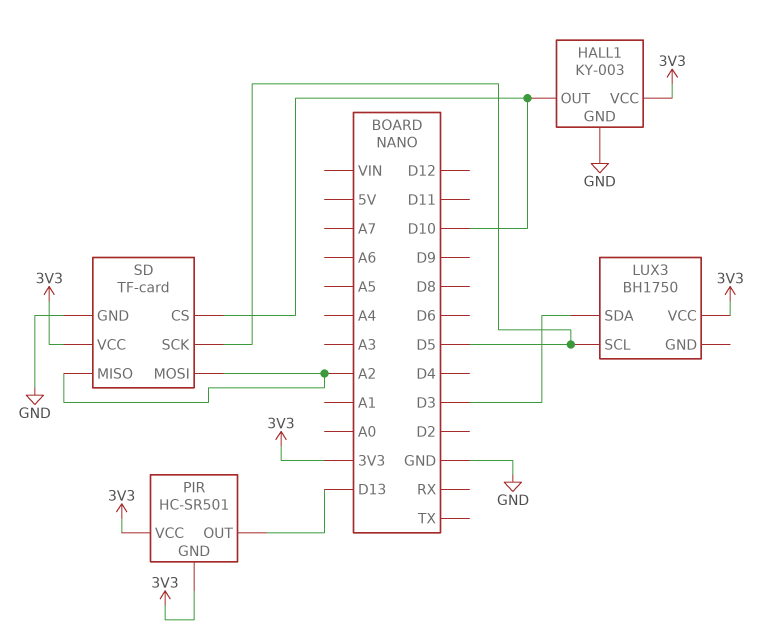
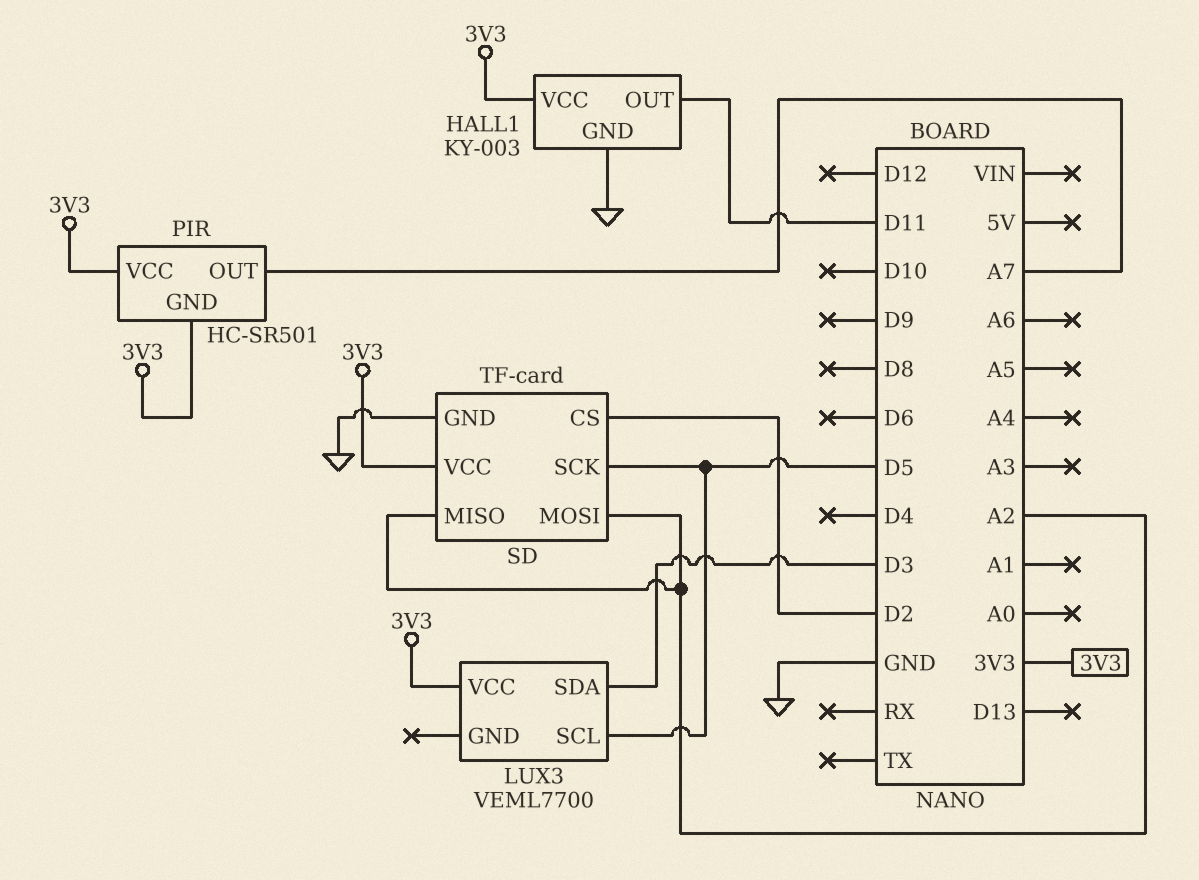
HALL1 pin OUT: D10 -> D11
LUX3: BH1750 -> VEML7700
PIR pin OUT: D13 -> A7
SD pin CS: D10 -> D2

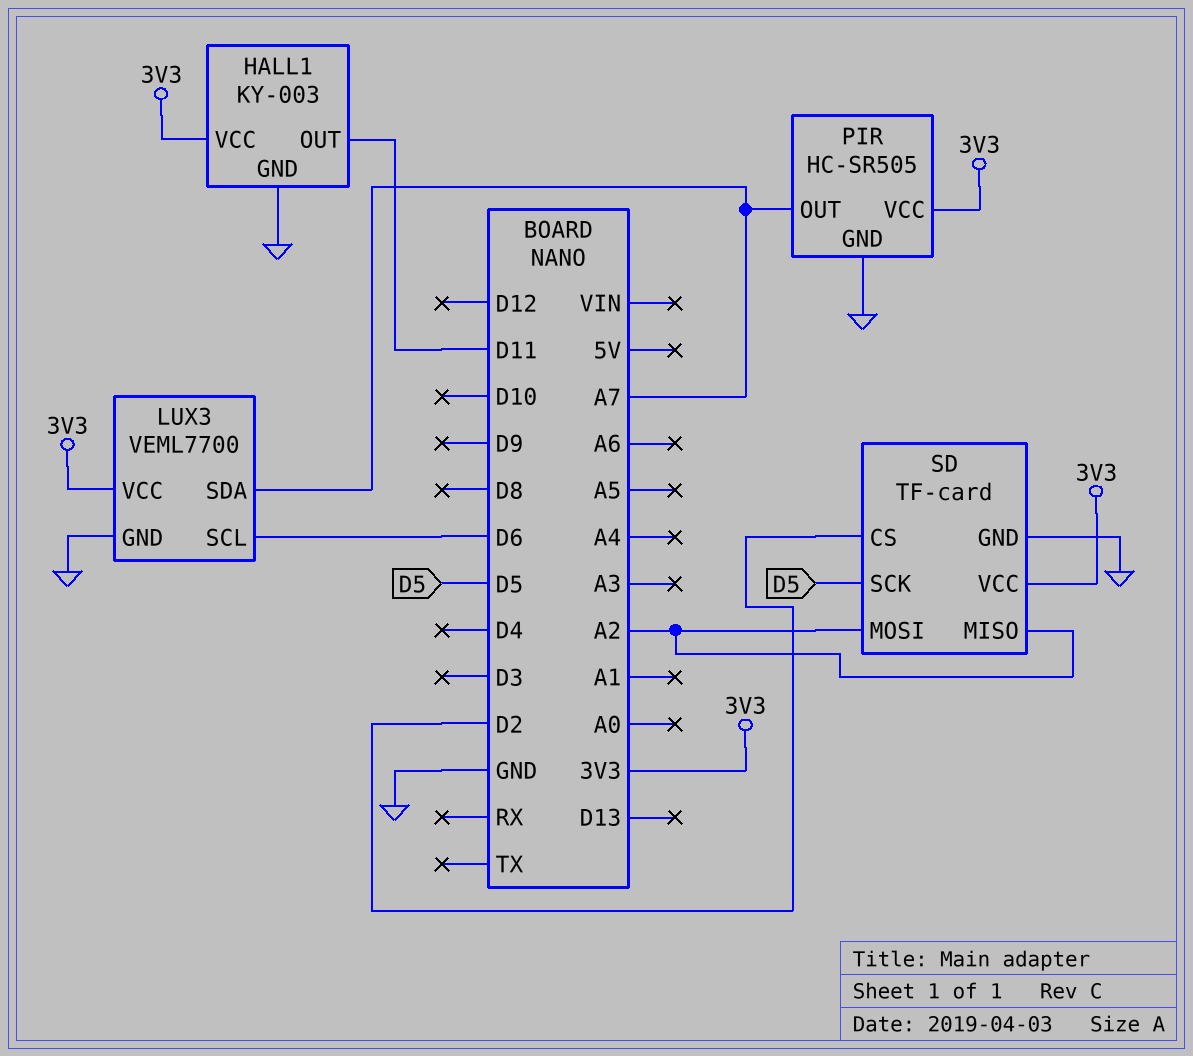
LUX3 pin GND: none -> GND
LUX3 pin SCL: D5 -> D6
LUX3 pin SDA: D3 -> A7
PIR: HC-SR501 -> HC-SR505
PIR pin GND: 3V3 -> GND

